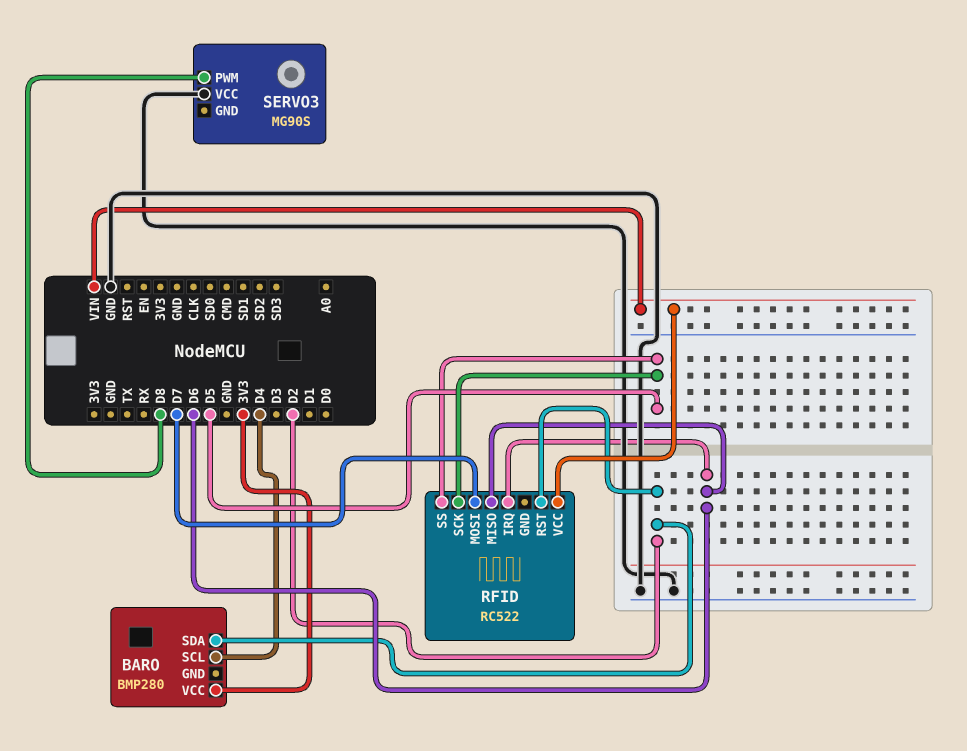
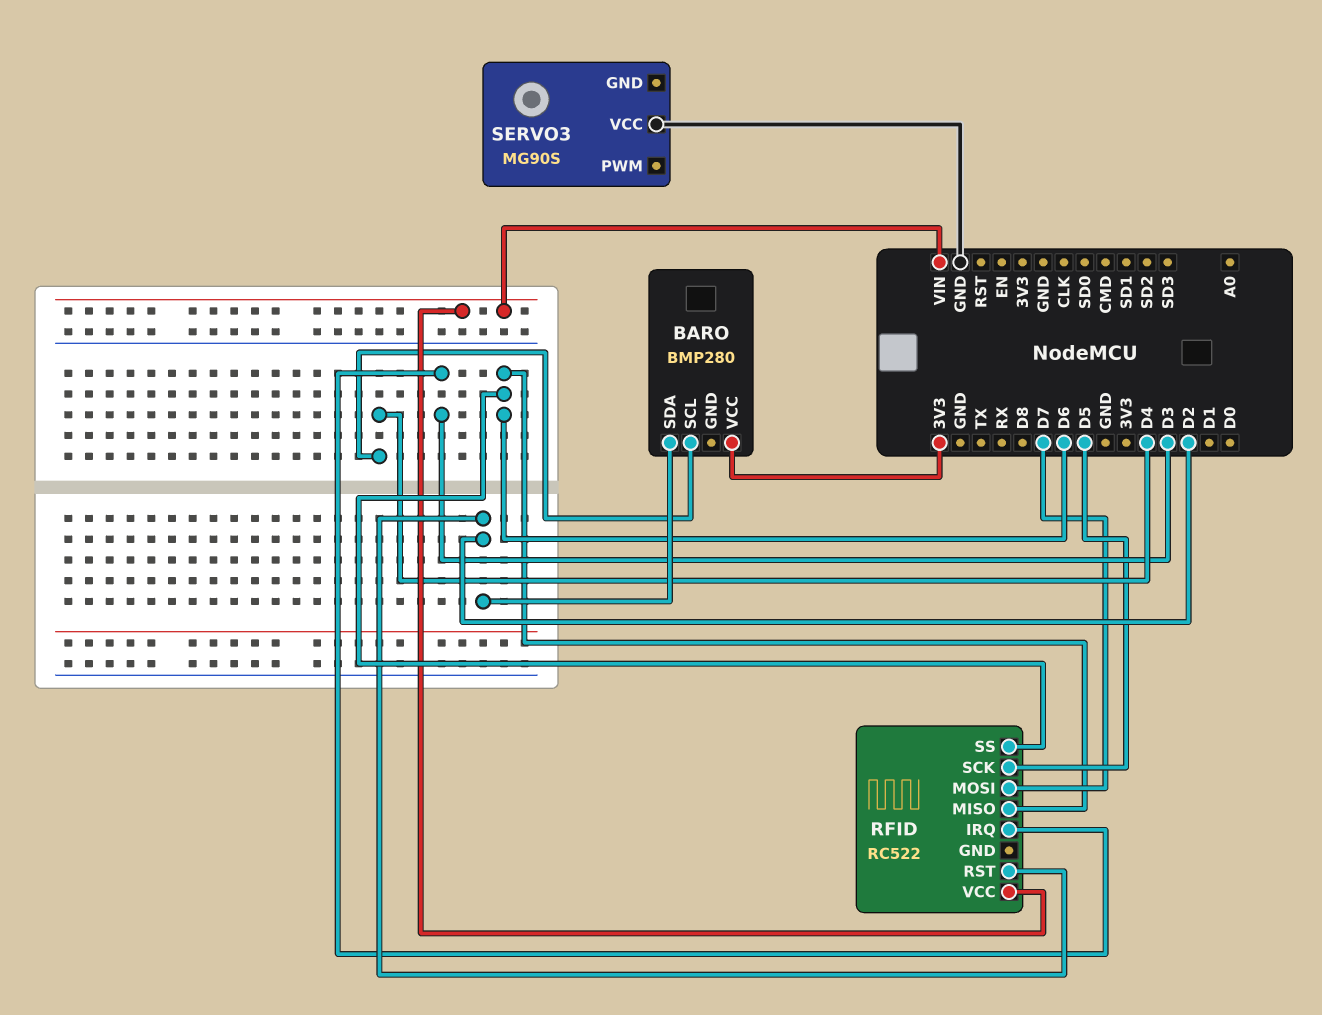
RFID pin IRQ: D6 -> D3
RFID pin SS: D5 -> D6
SERVO3 pin PWM: D8 -> none

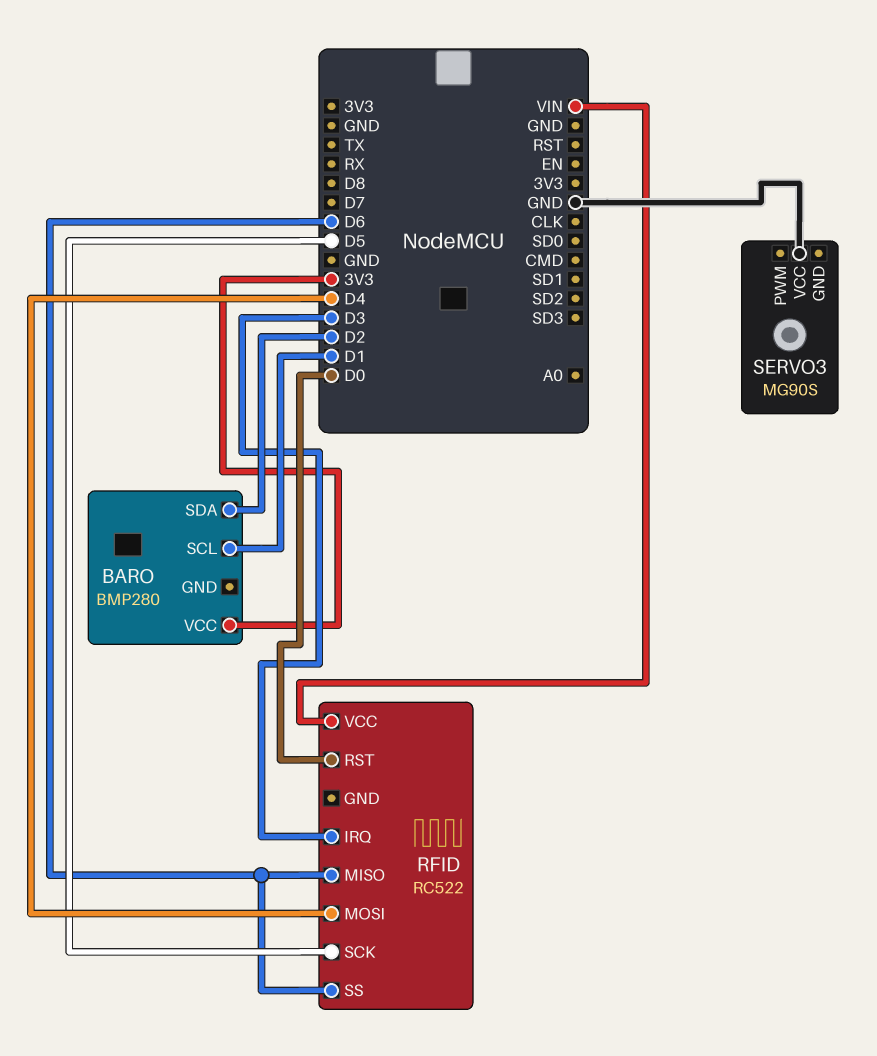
BARO pin SCL: D4 -> D1
RFID pin MOSI: D7 -> D4
RFID pin RST: D2 -> D0

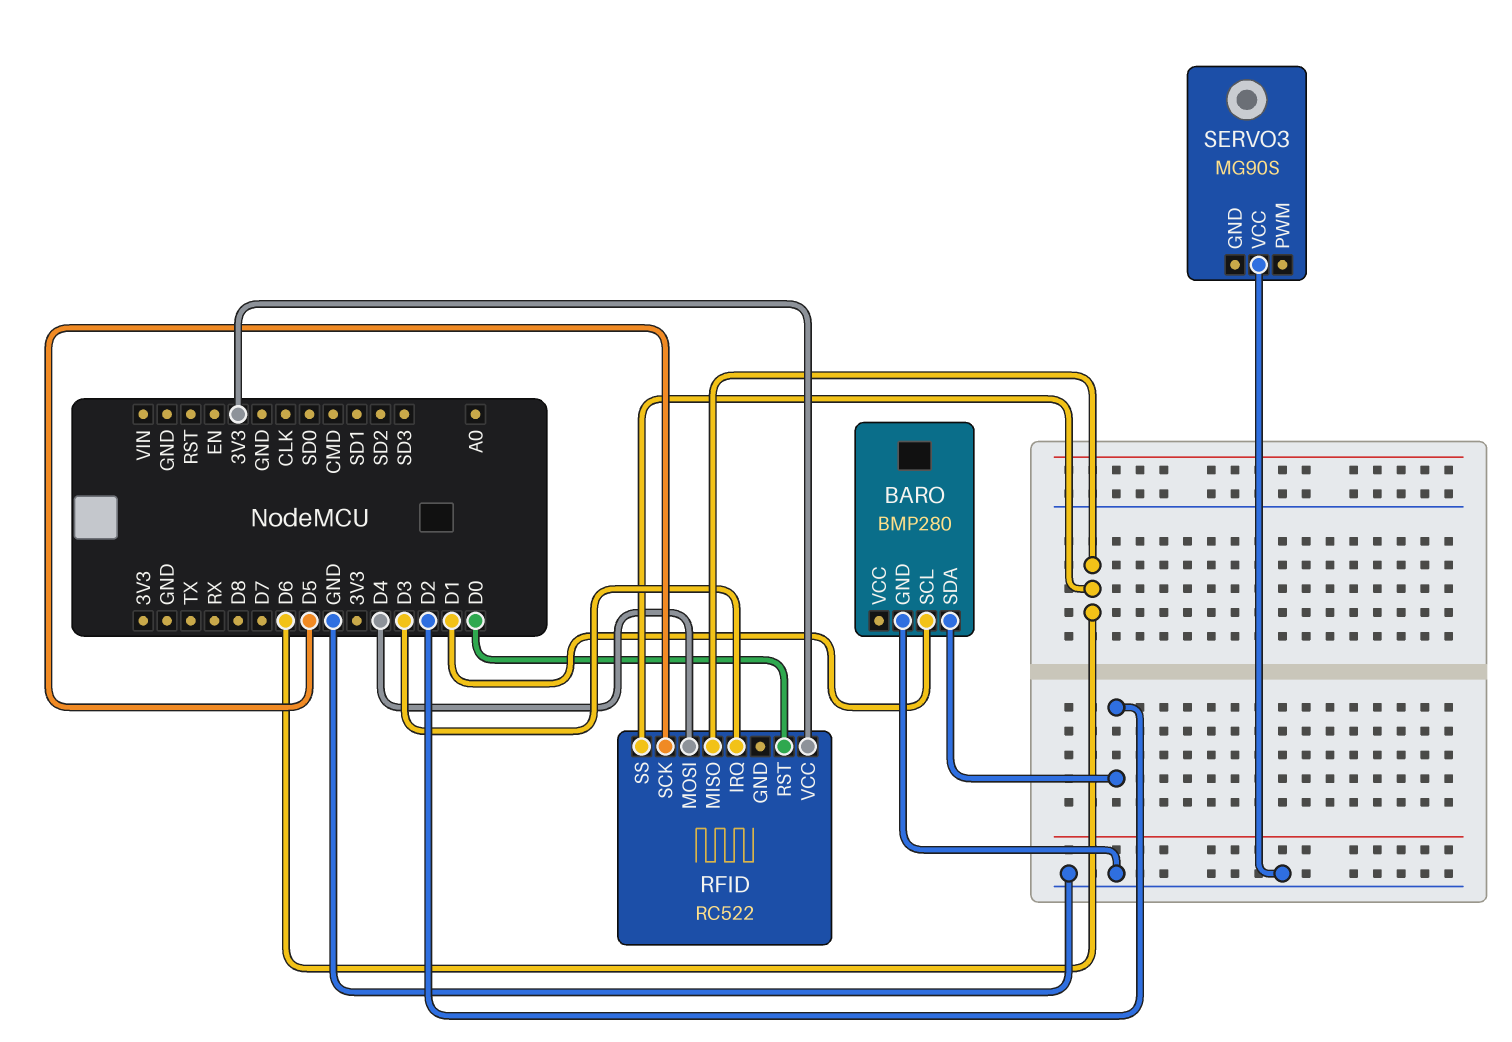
BARO pin GND: none -> GND
BARO pin VCC: 3V3 -> none
RFID pin VCC: VIN -> 3V3

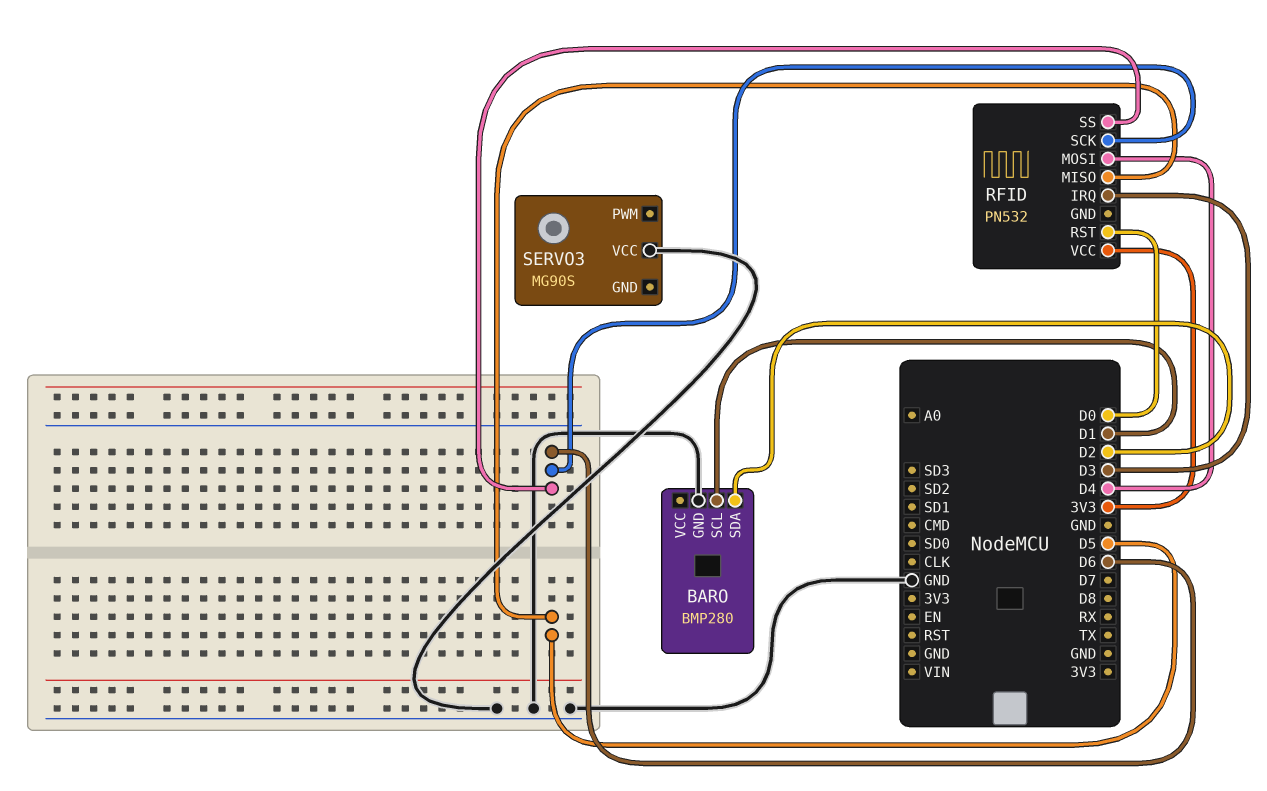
RFID: RC522 -> PN532
RFID pin MISO: D6 -> D5
RFID pin SCK: D5 -> D6

